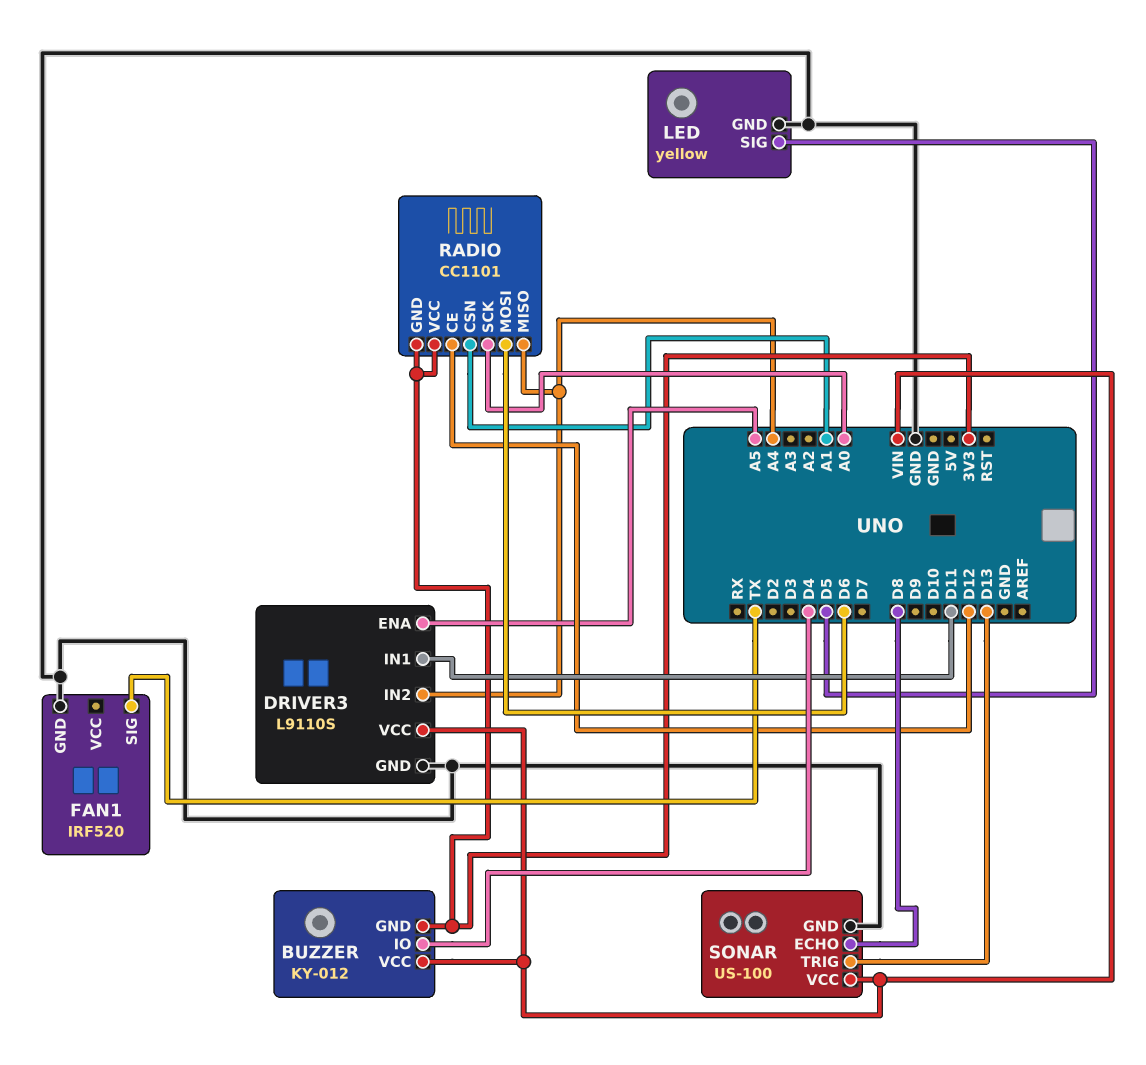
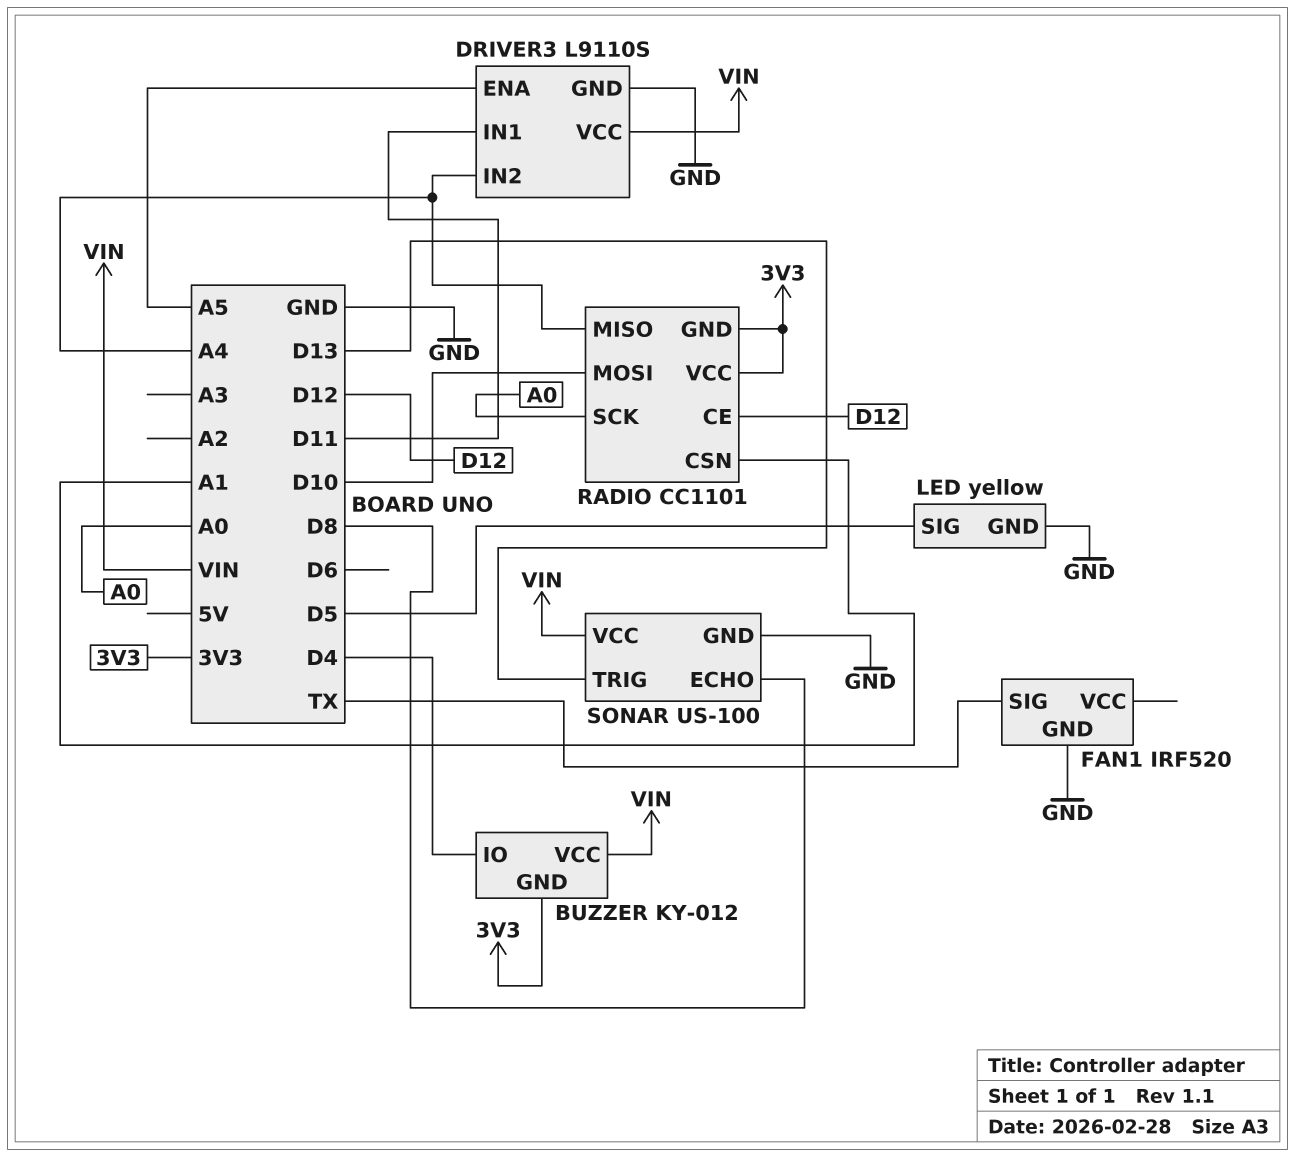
RADIO pin MOSI: D6 -> D10

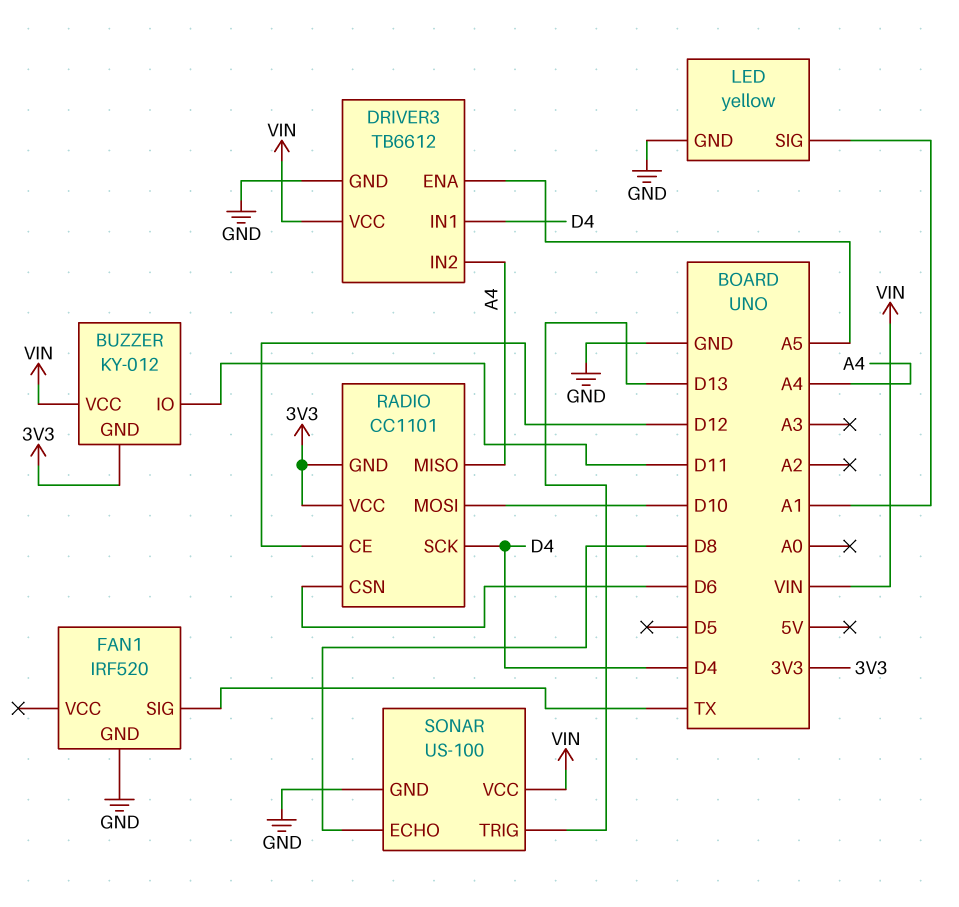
BUZZER pin IO: D4 -> D11
DRIVER3: L9110S -> TB6612
DRIVER3 pin IN1: D11 -> D4
LED pin SIG: D5 -> A1
RADIO pin CSN: A1 -> D6
RADIO pin SCK: A0 -> D4

